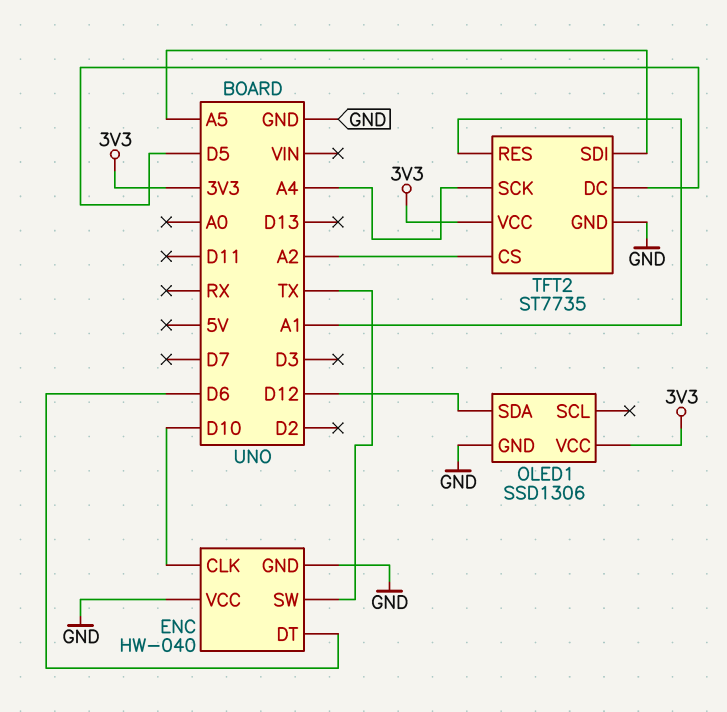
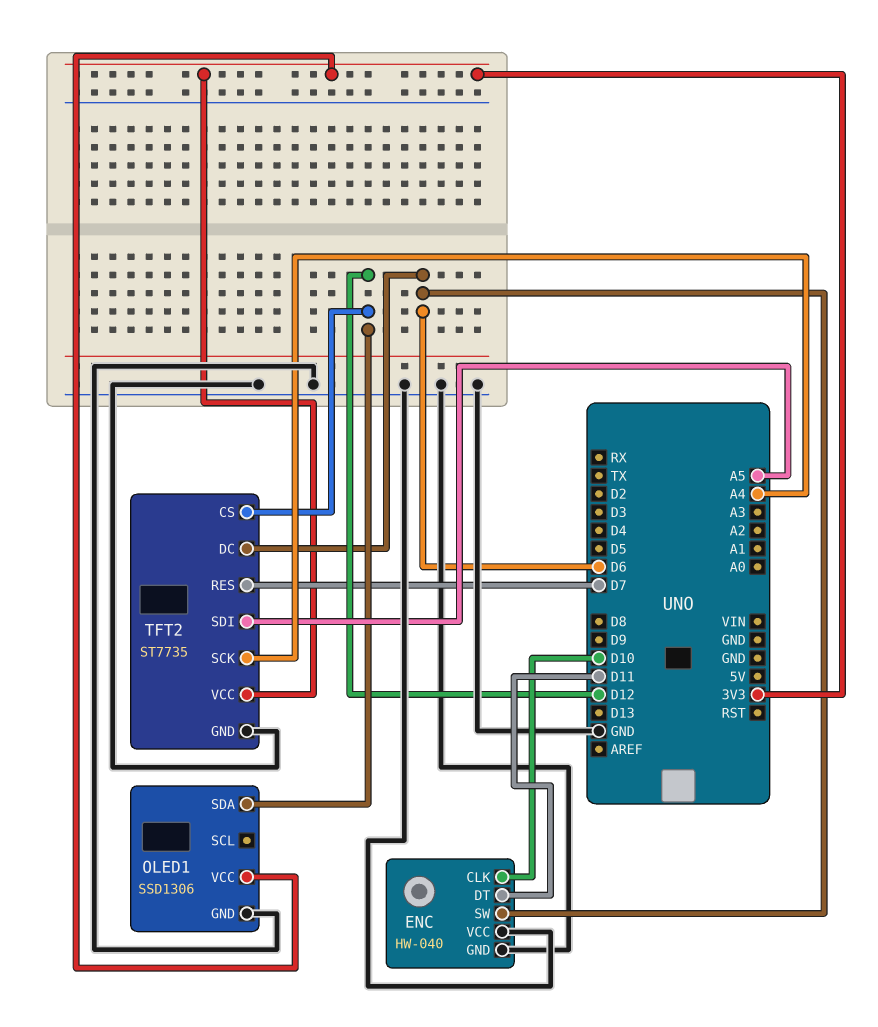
ENC pin DT: D6 -> D11
ENC pin SW: TX -> D6
TFT2 pin CS: A2 -> D12
TFT2 pin DC: D5 -> D6
TFT2 pin RES: A1 -> D7

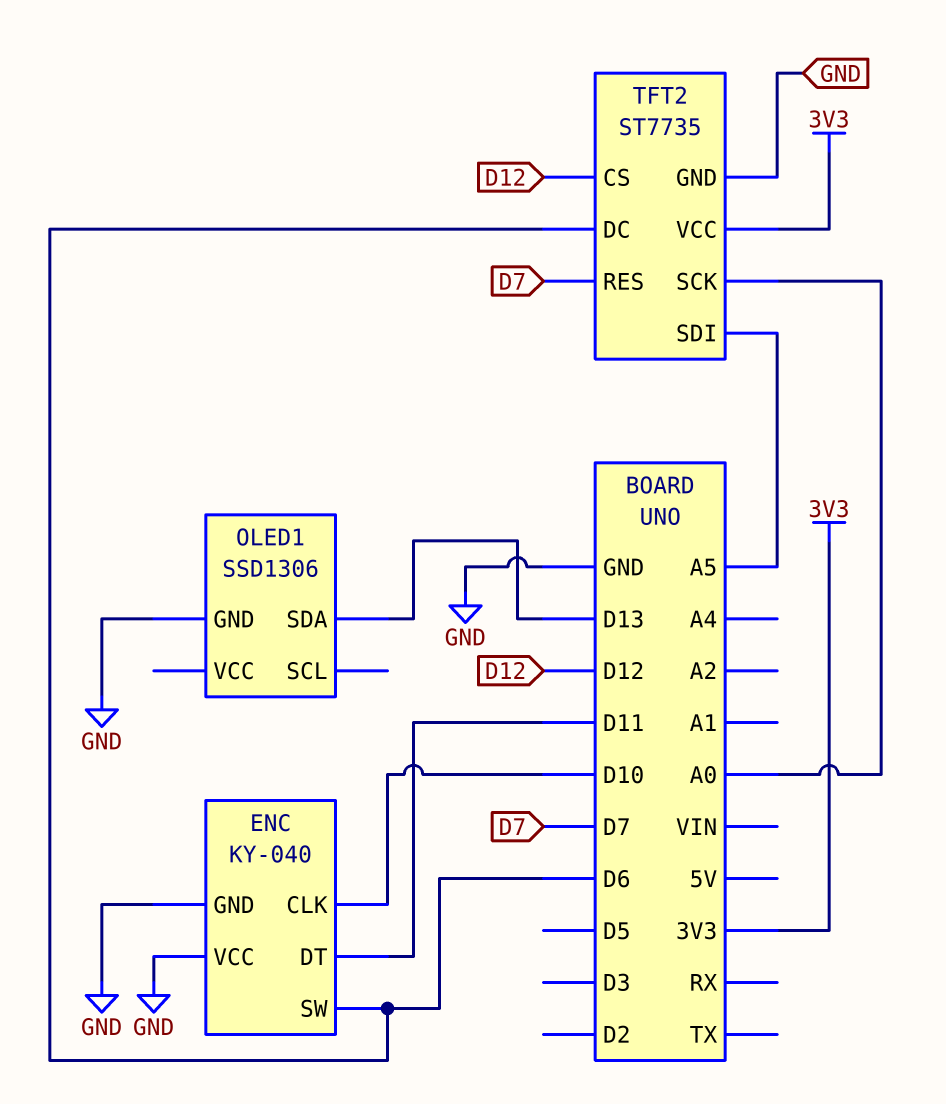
ENC: HW-040 -> KY-040
OLED1 pin SDA: D12 -> D13
OLED1 pin VCC: 3V3 -> none
TFT2 pin SCK: A4 -> A0

